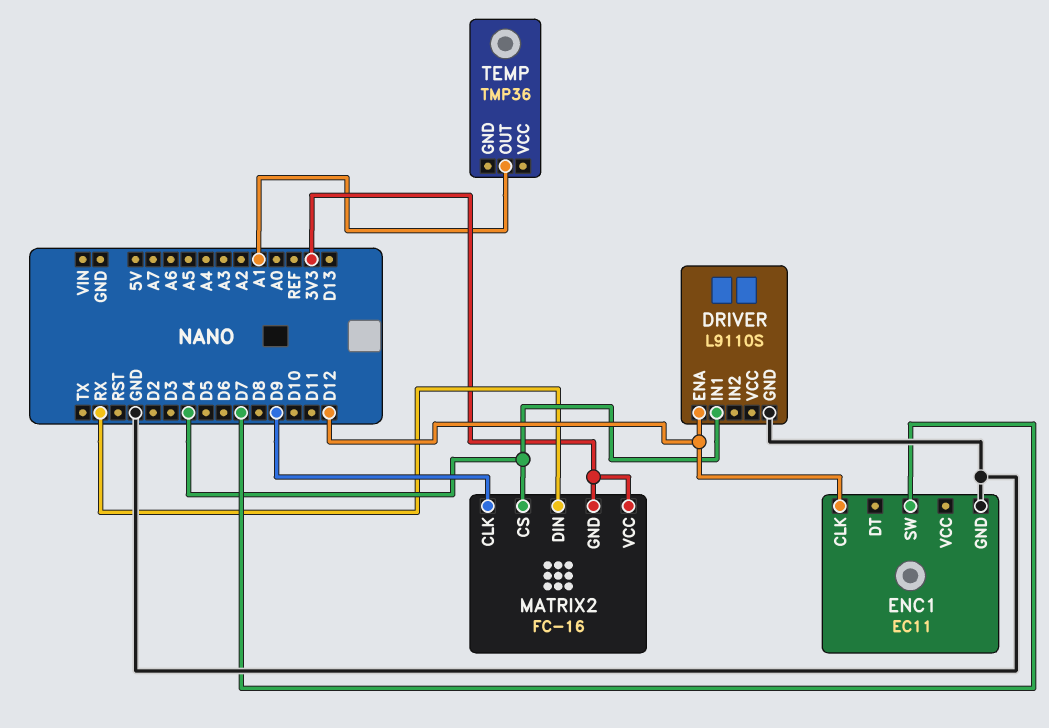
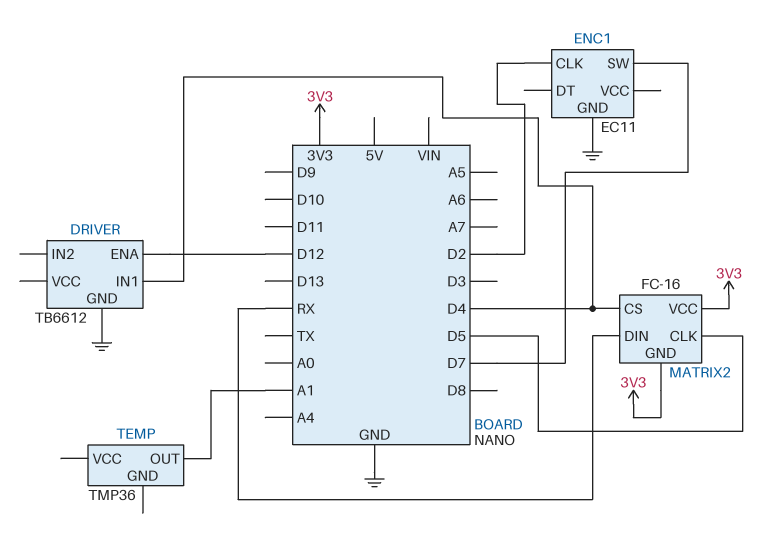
DRIVER: L9110S -> TB6612
ENC1 pin CLK: D12 -> D2
MATRIX2 pin CLK: D9 -> D5

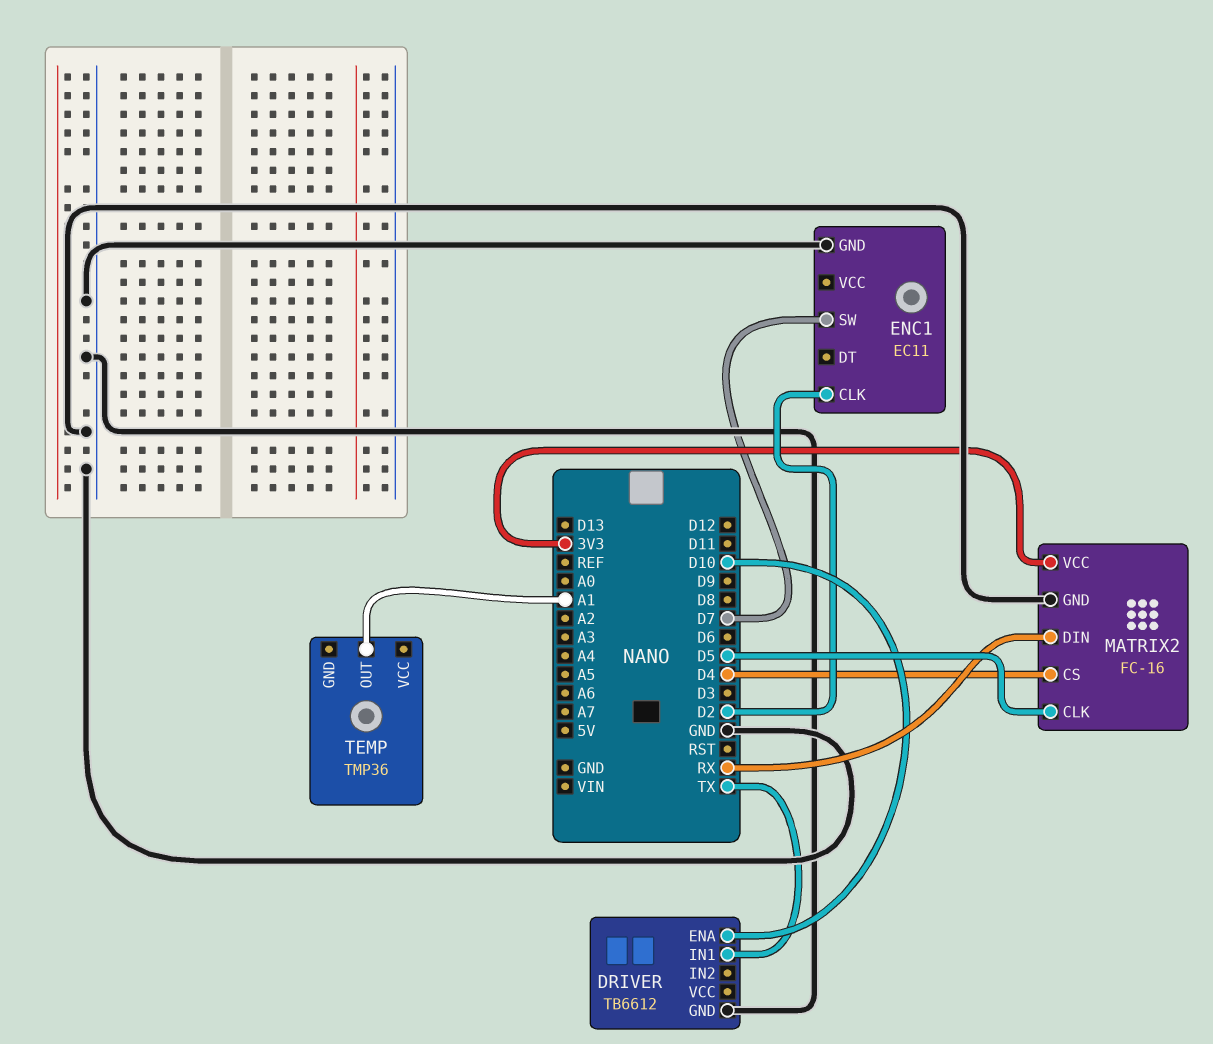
DRIVER pin ENA: D12 -> D10
DRIVER pin IN1: D4 -> TX
MATRIX2 pin GND: 3V3 -> GND

